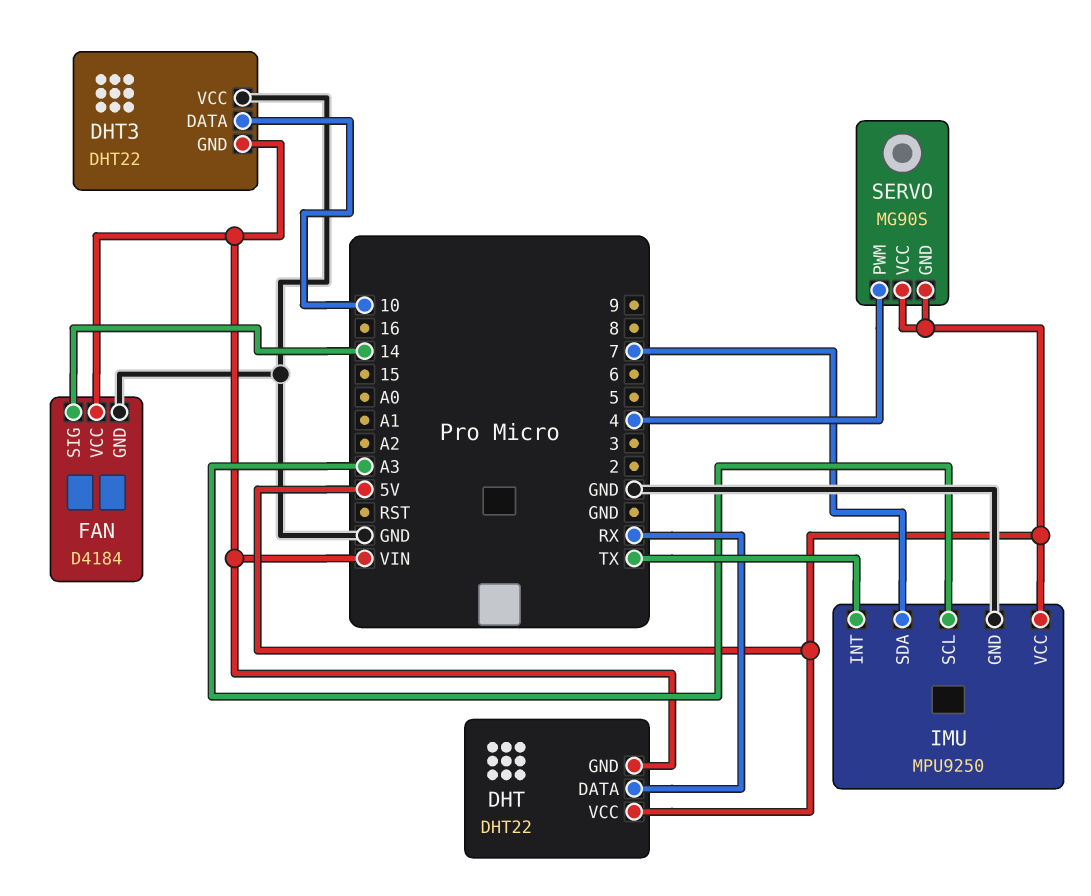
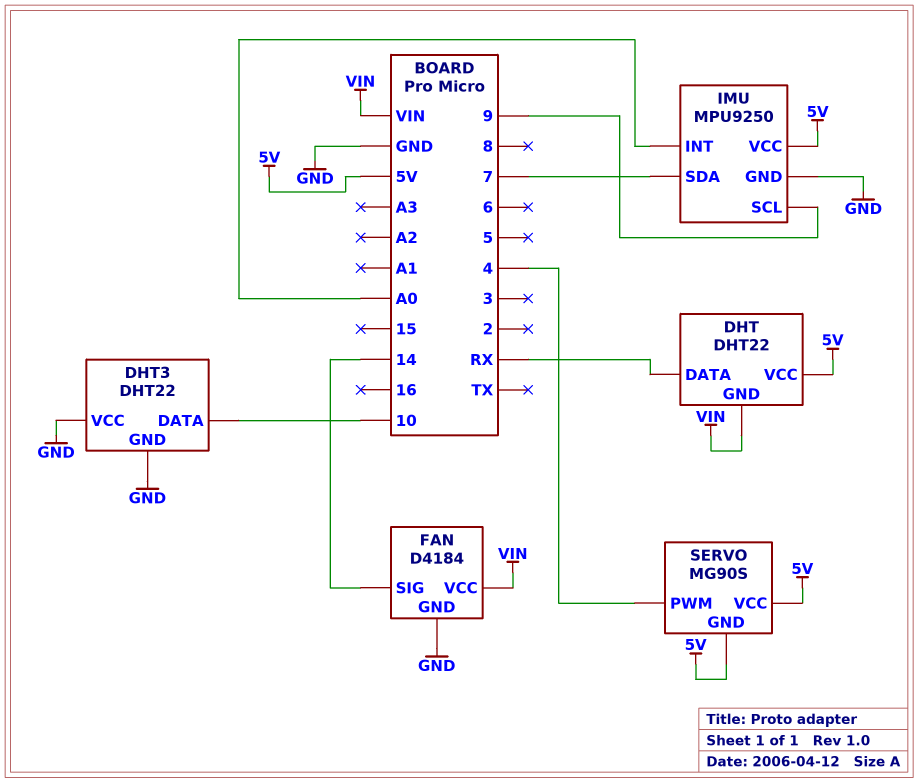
DHT3 pin GND: VIN -> GND
IMU pin INT: TX -> A0
IMU pin SCL: A3 -> 9

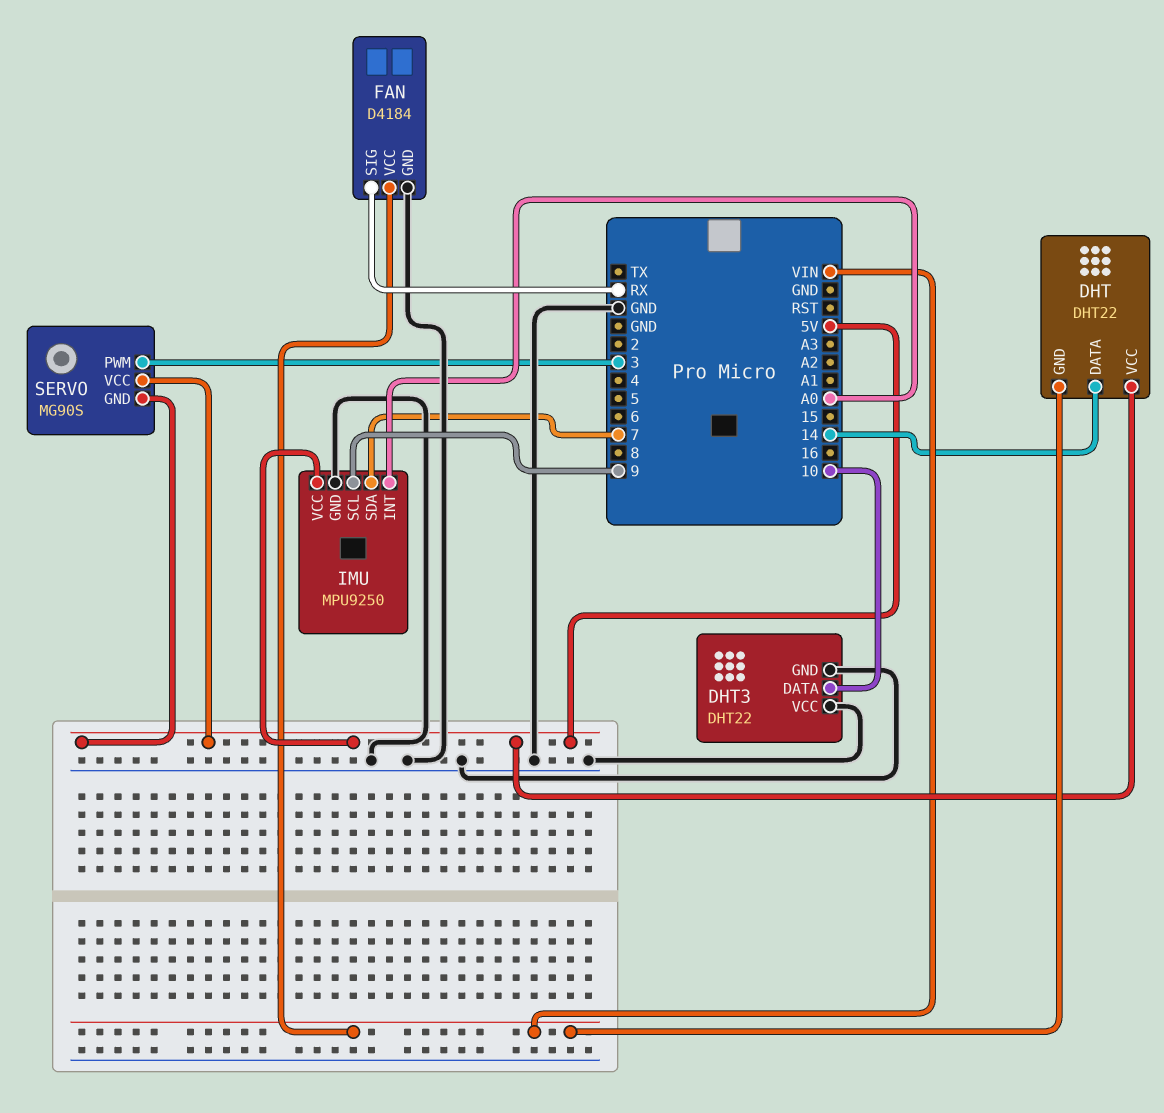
DHT pin DATA: RX -> 14
FAN pin SIG: 14 -> RX
SERVO pin PWM: 4 -> 3

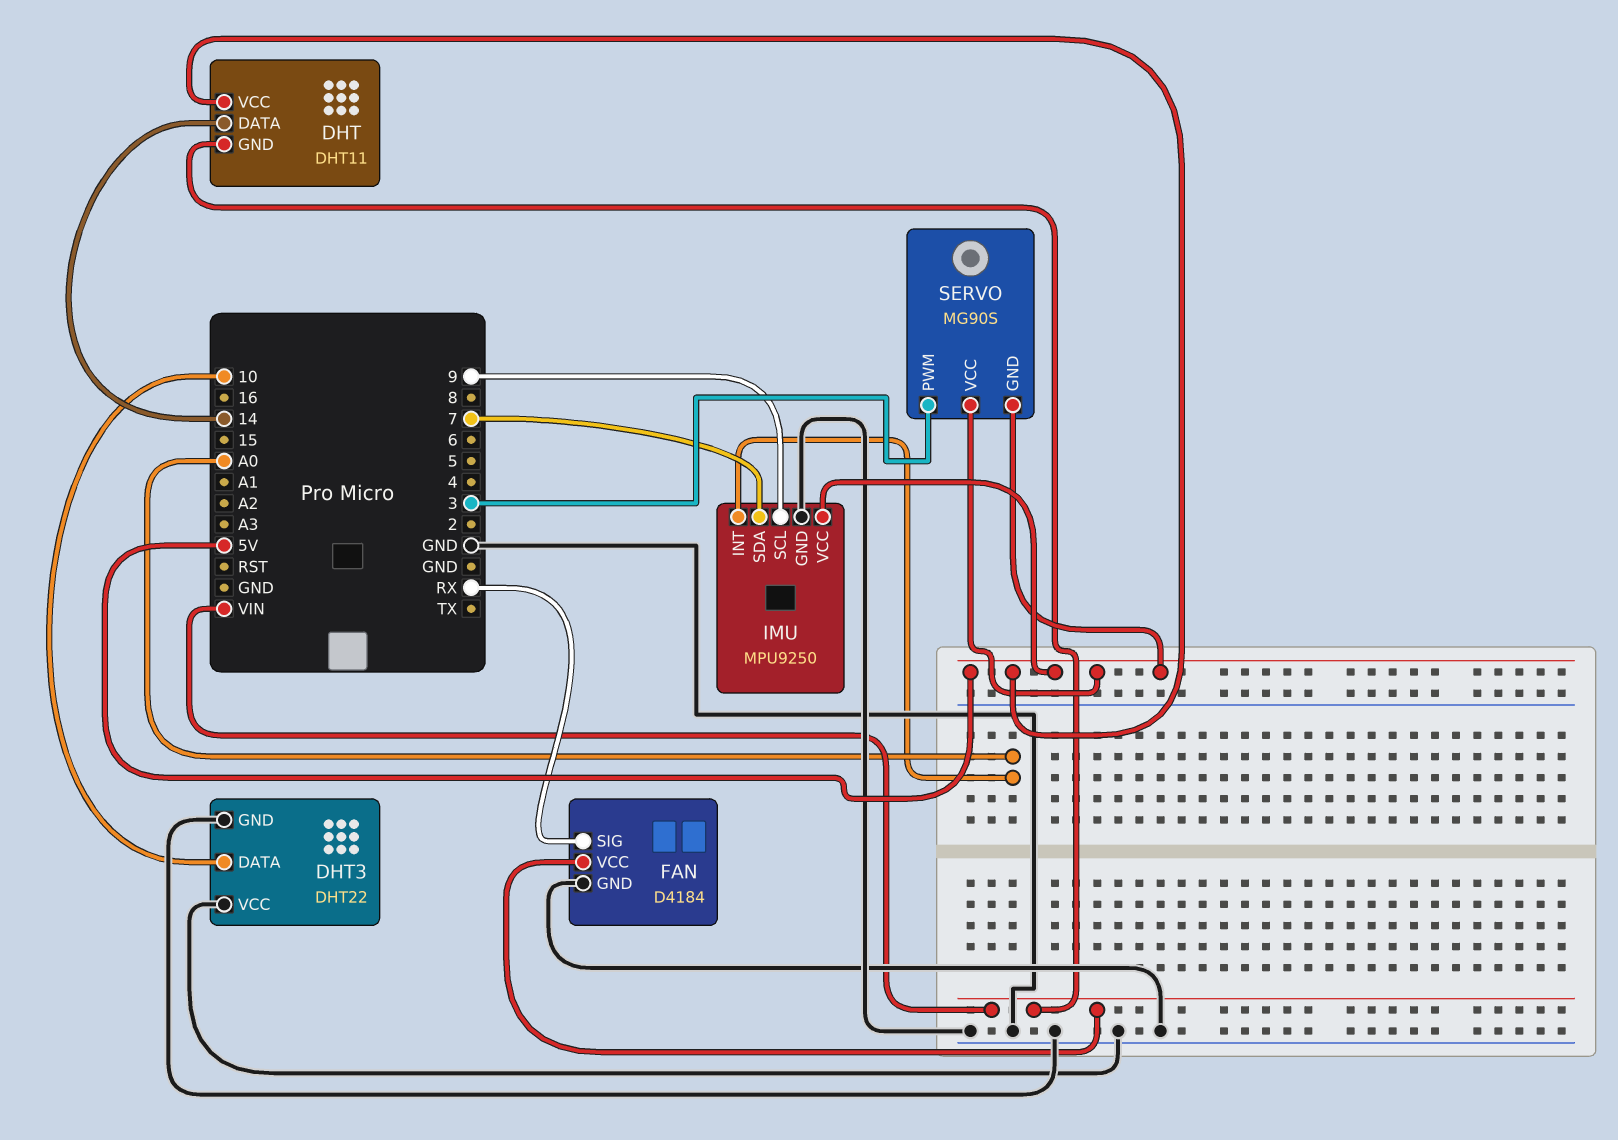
DHT: DHT22 -> DHT11

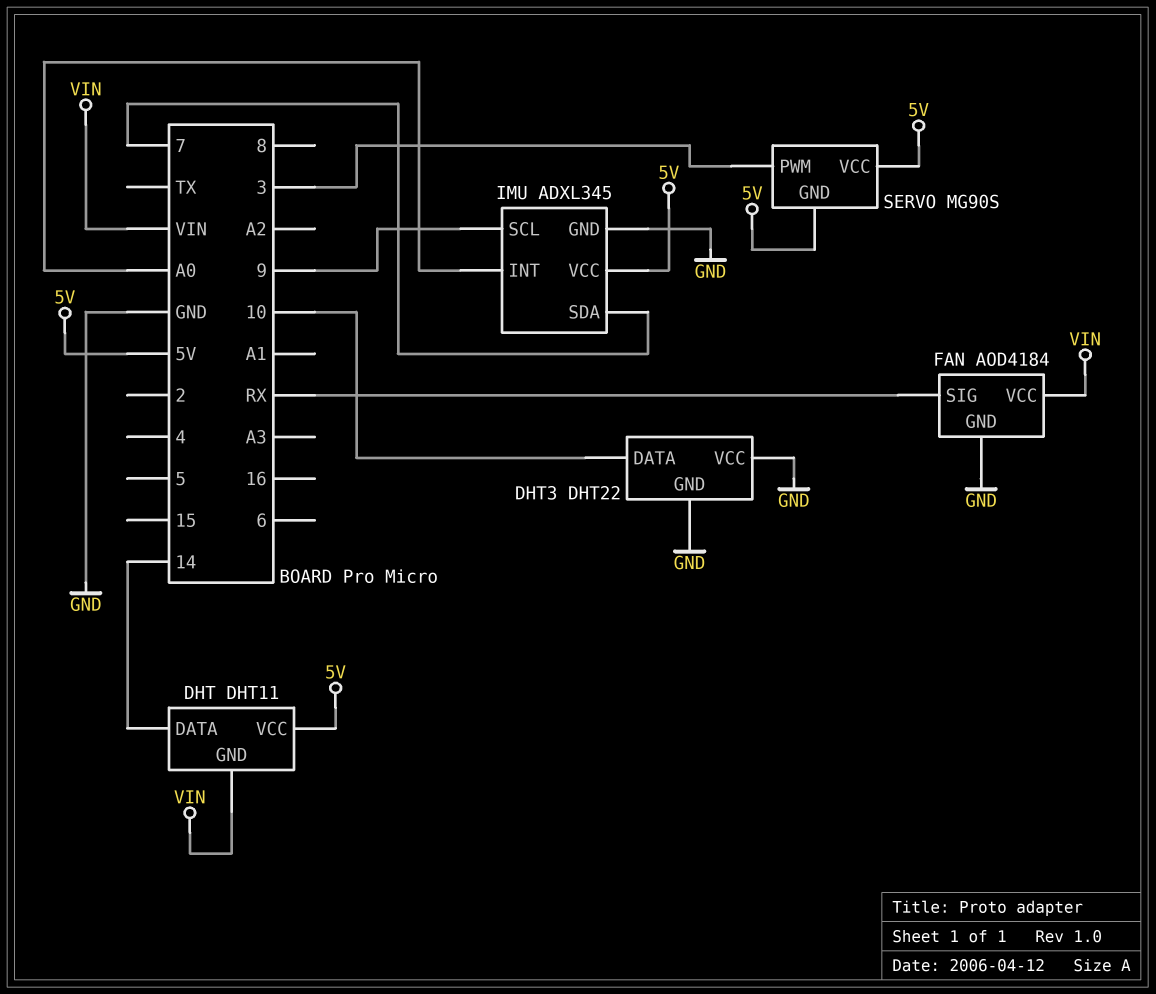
FAN: D4184 -> AOD4184
IMU: MPU9250 -> ADXL345

